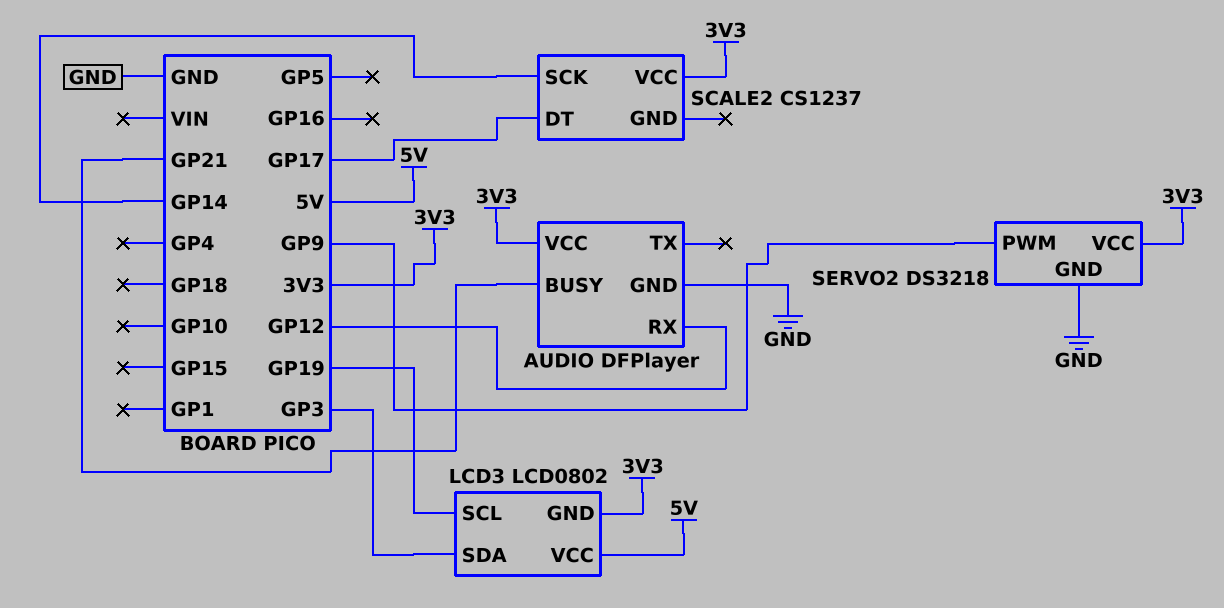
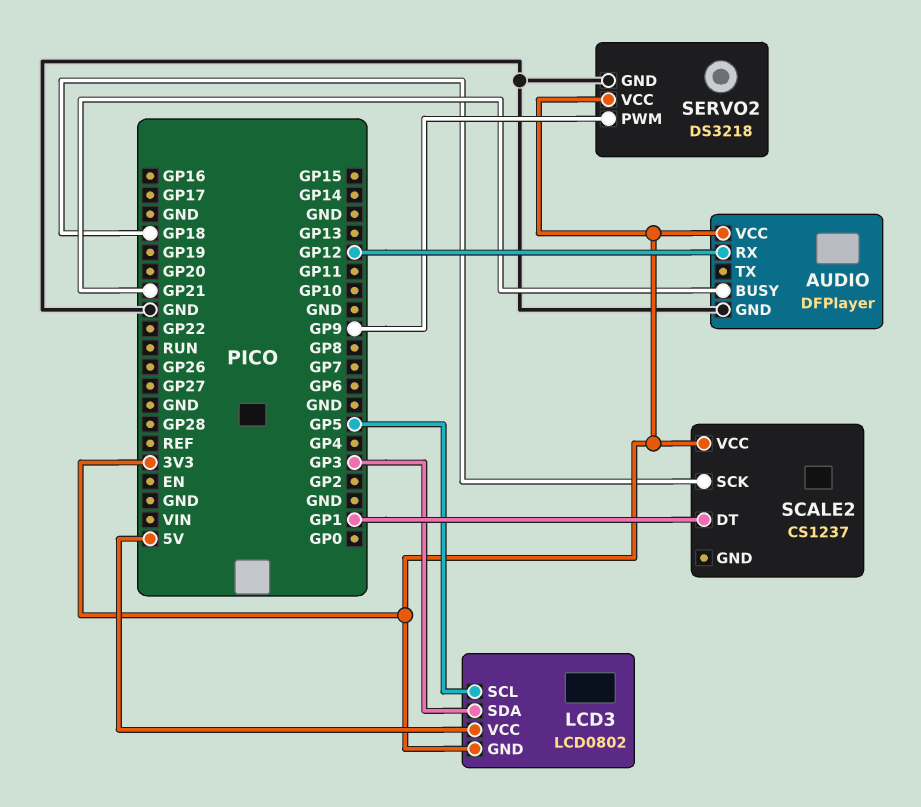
LCD3 pin SCL: GP19 -> GP5
SCALE2 pin DT: GP17 -> GP1
SCALE2 pin SCK: GP14 -> GP18

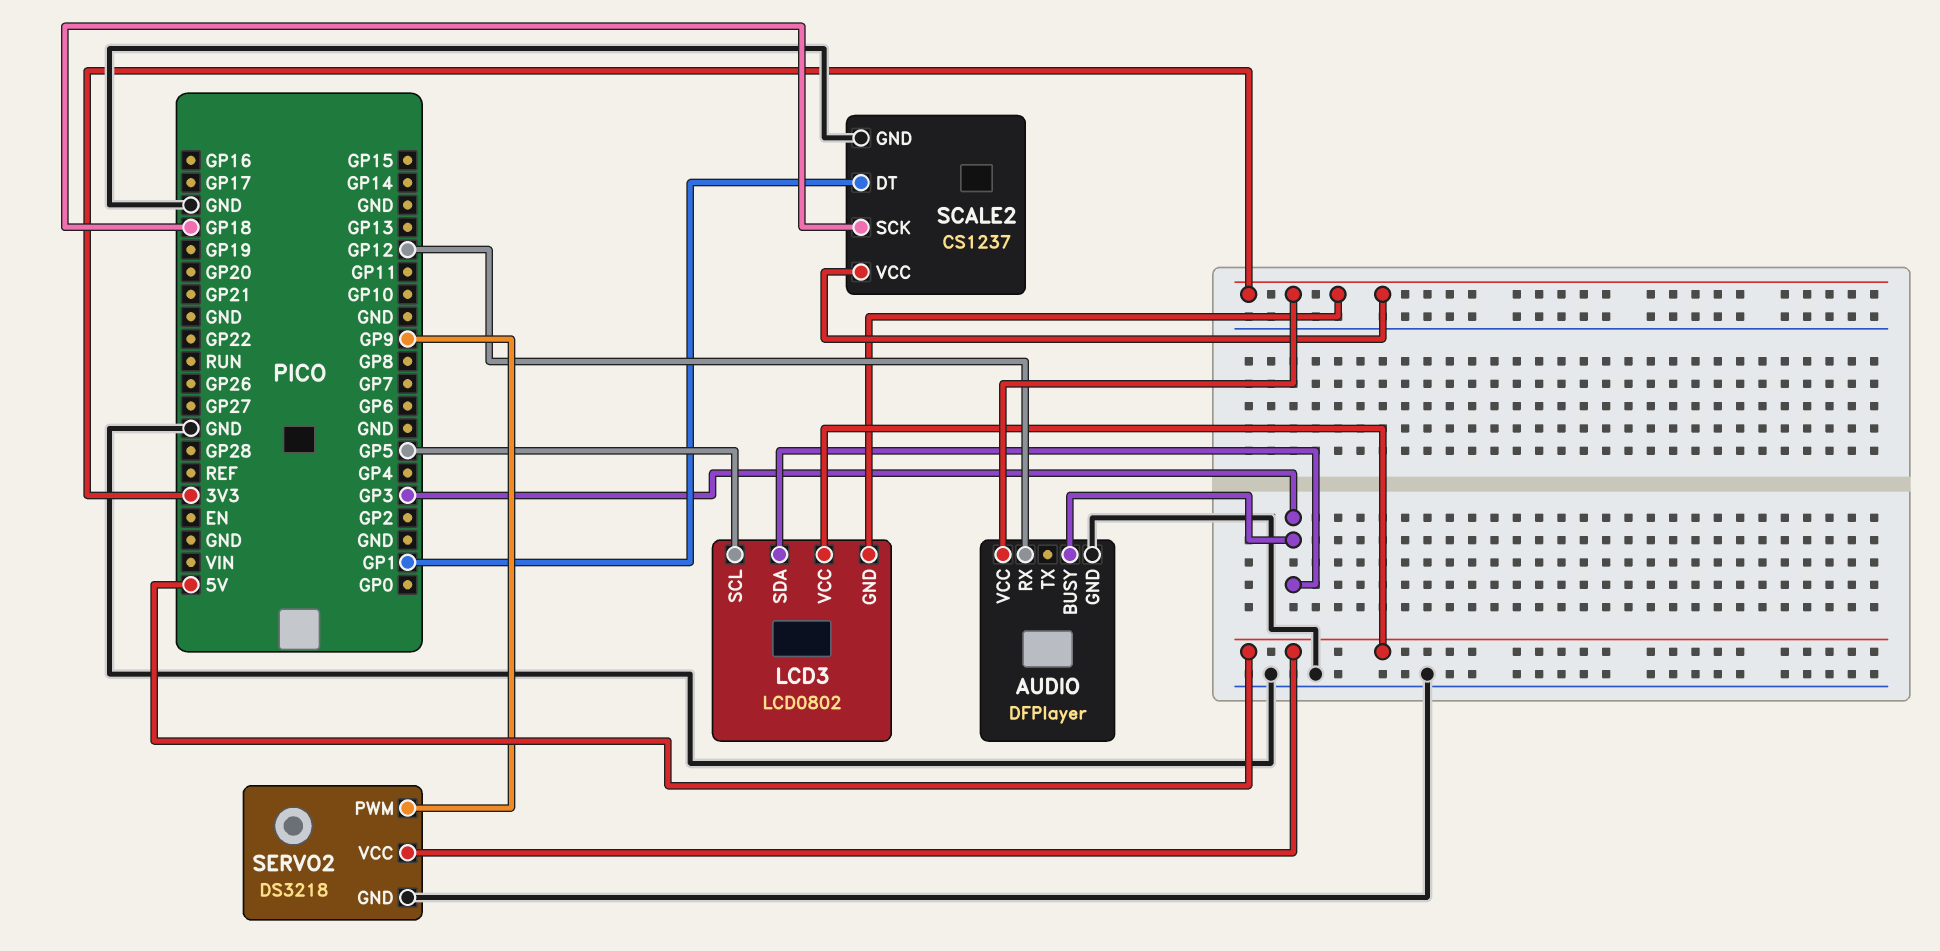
AUDIO pin BUSY: GP21 -> GP3
SCALE2 pin GND: none -> GND
SERVO2 pin VCC: 3V3 -> 5V

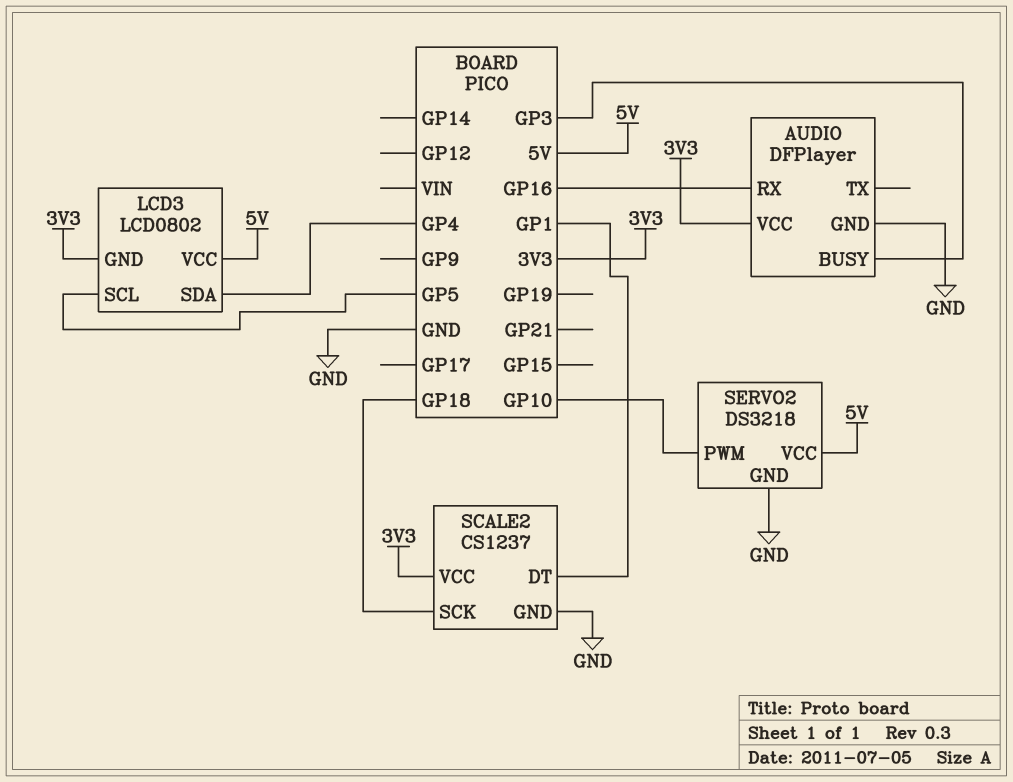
AUDIO pin RX: GP12 -> GP16
LCD3 pin SDA: GP3 -> GP4
SERVO2 pin PWM: GP9 -> GP10

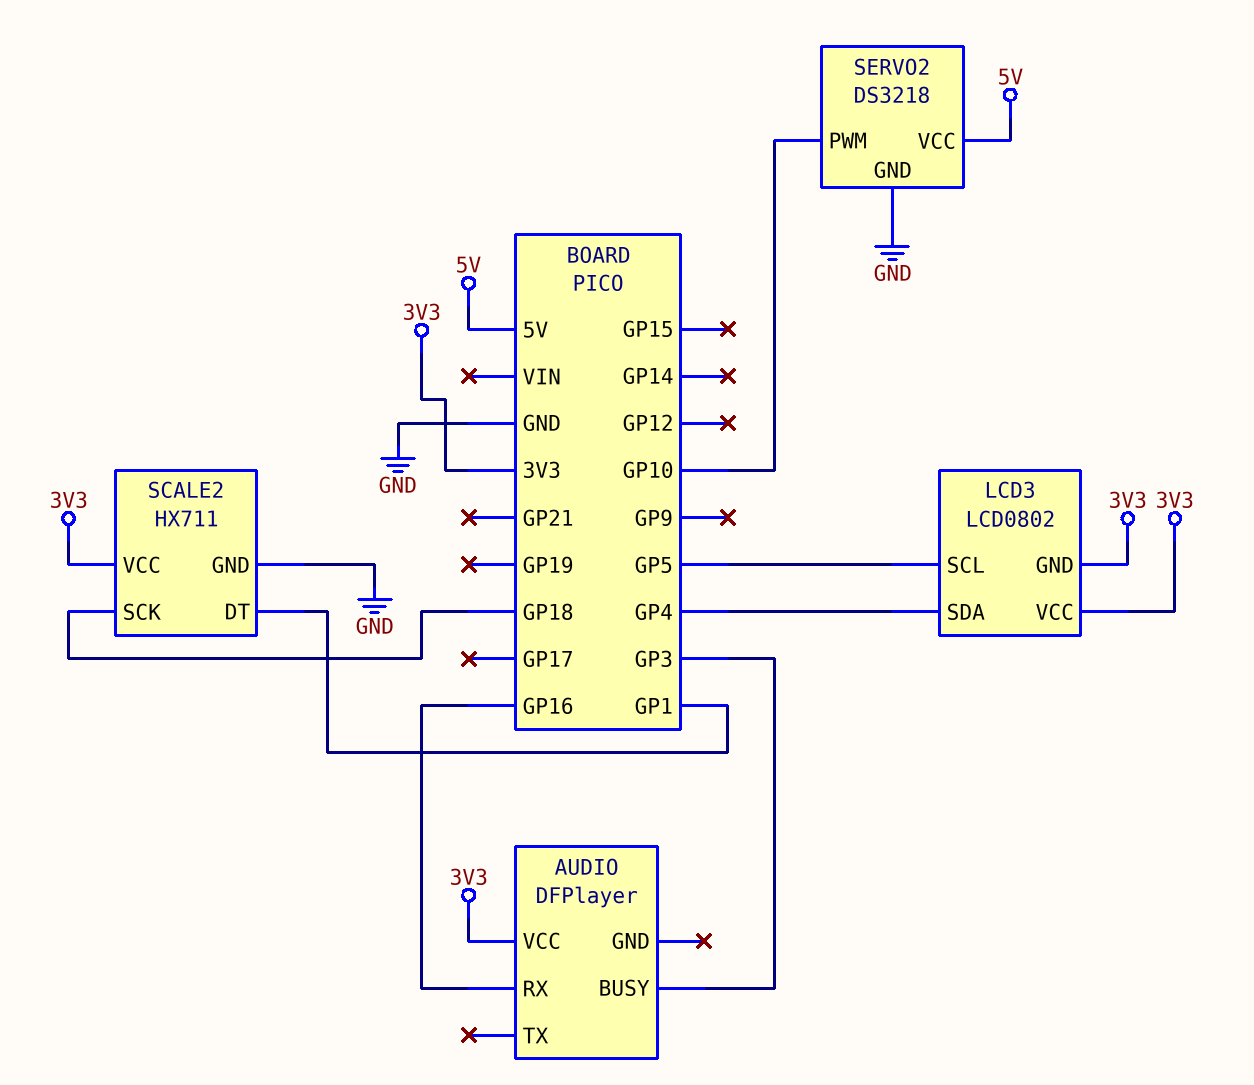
AUDIO pin GND: GND -> none
LCD3 pin VCC: 5V -> 3V3
SCALE2: CS1237 -> HX711

